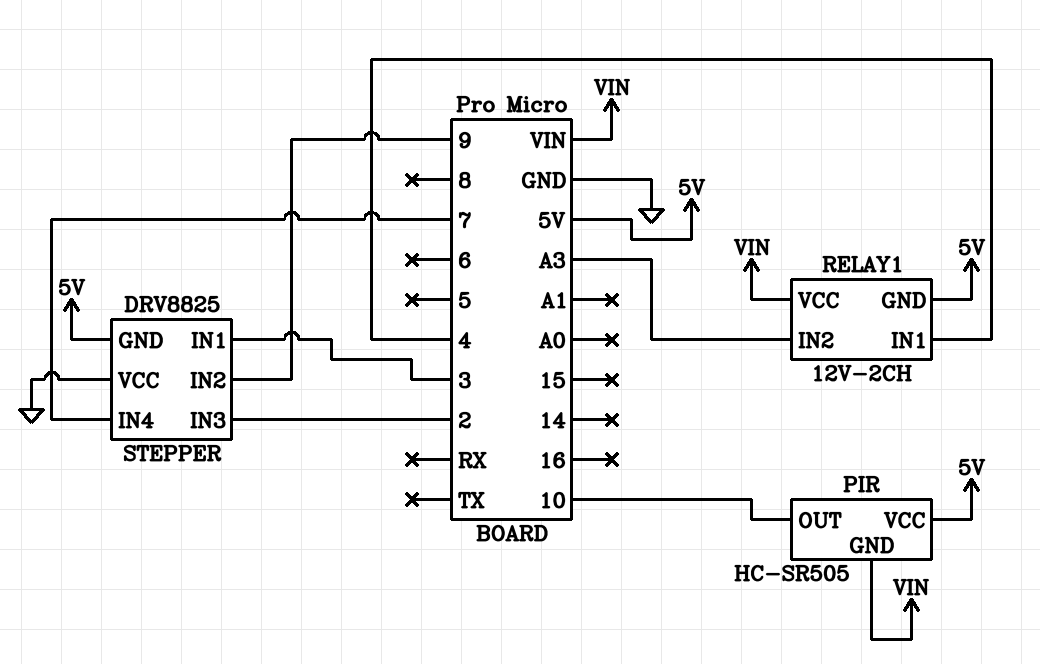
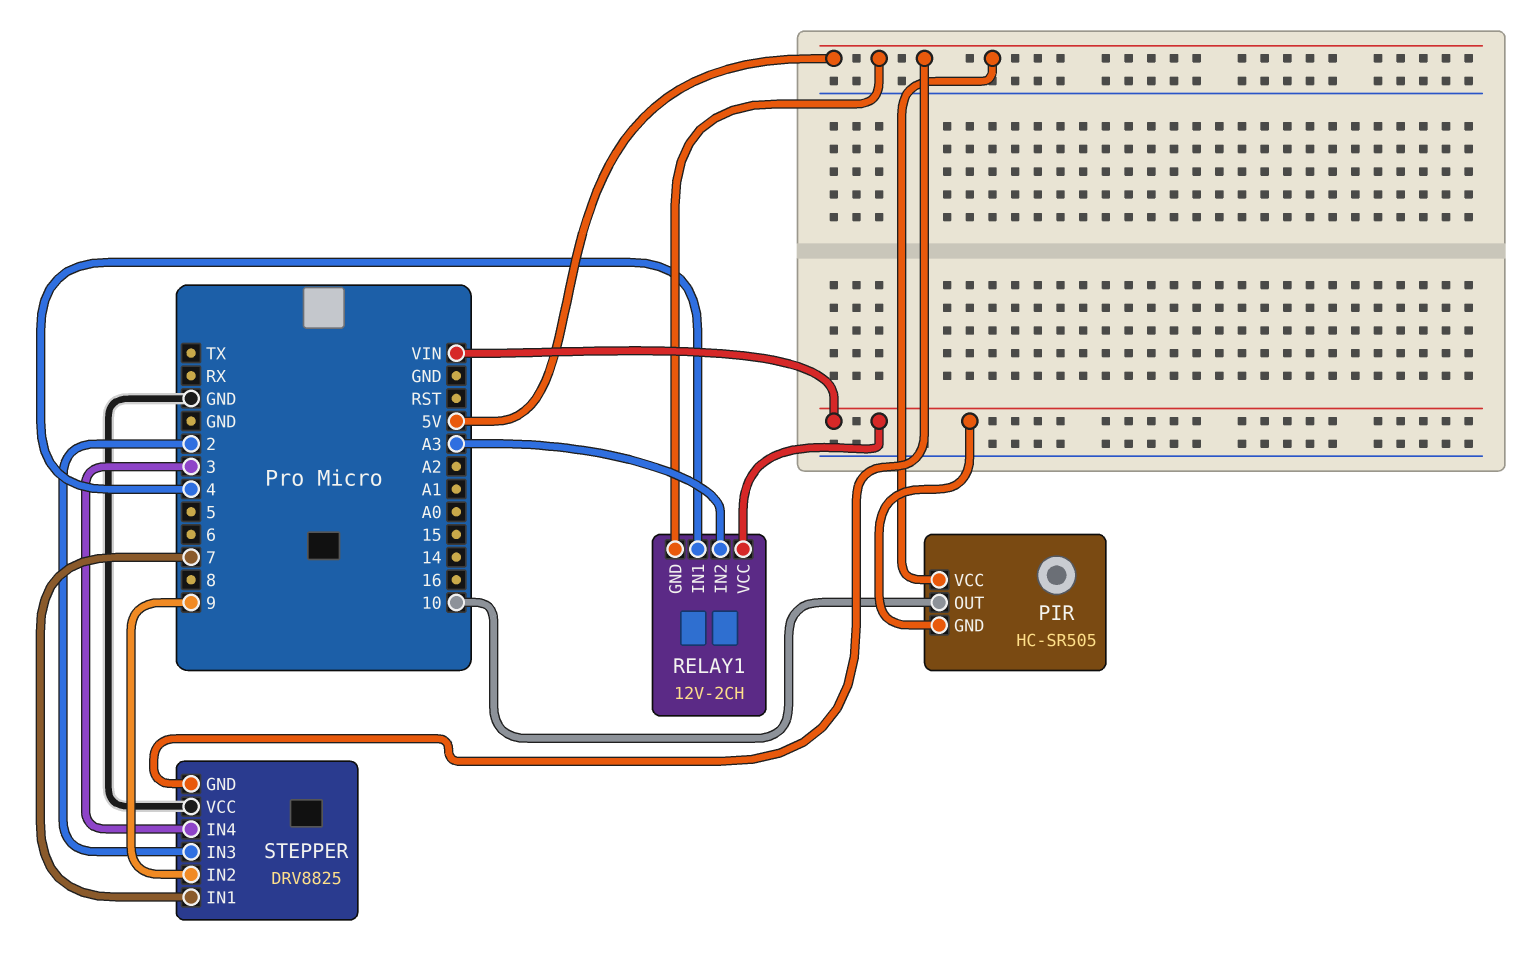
STEPPER pin IN1: 3 -> 7
STEPPER pin IN4: 7 -> 3

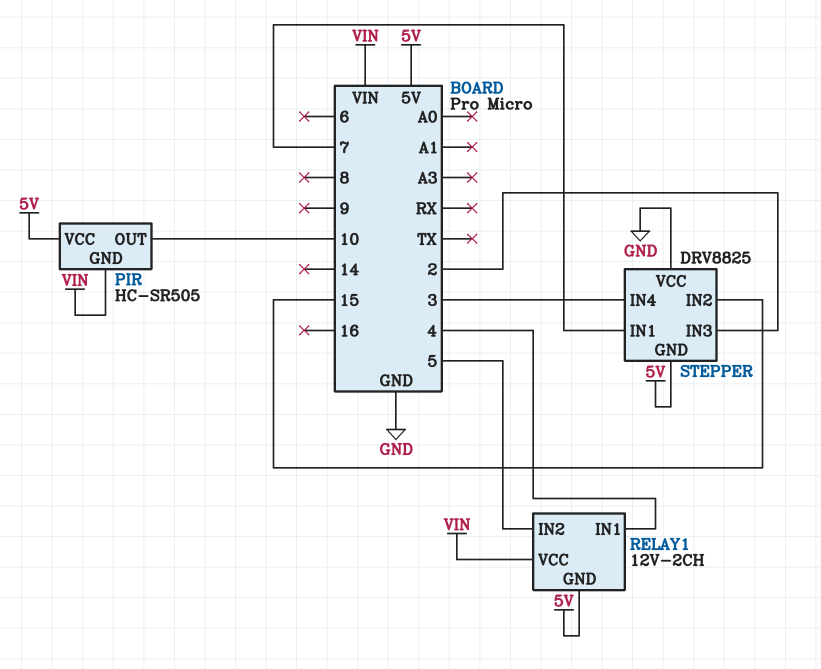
RELAY1 pin IN2: A3 -> 5
STEPPER pin IN2: 9 -> 15

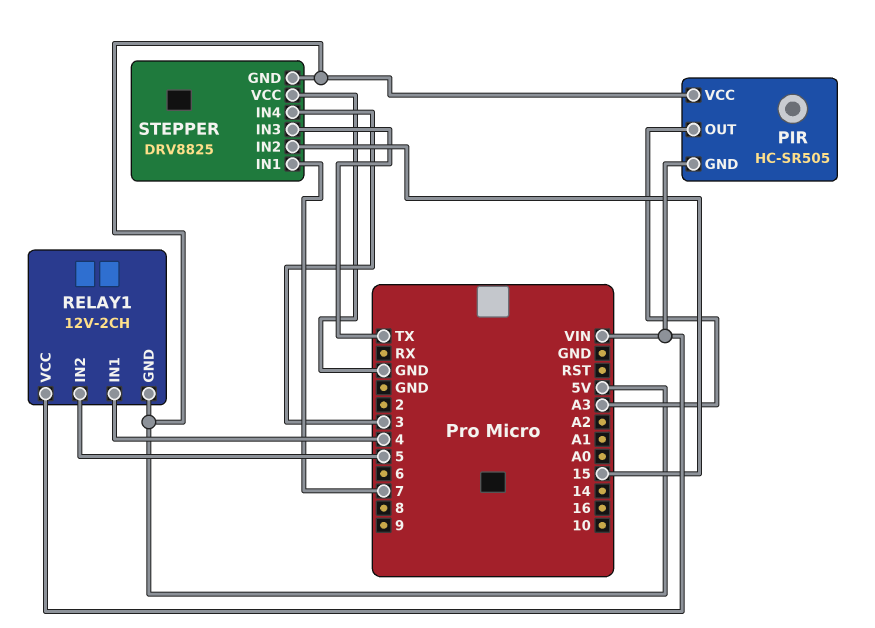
PIR pin OUT: 10 -> A3
STEPPER pin IN3: 2 -> TX

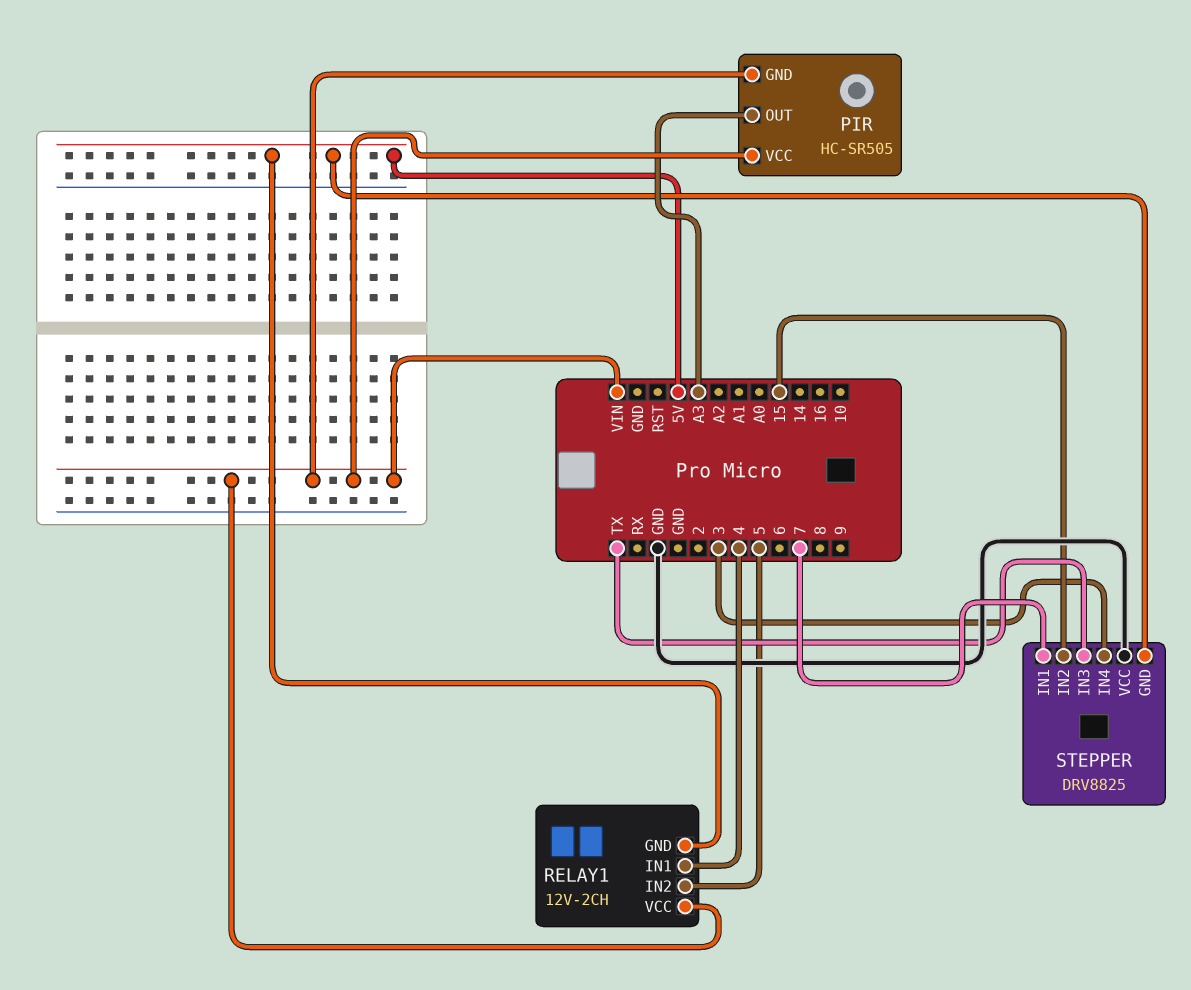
PIR pin VCC: 5V -> VIN

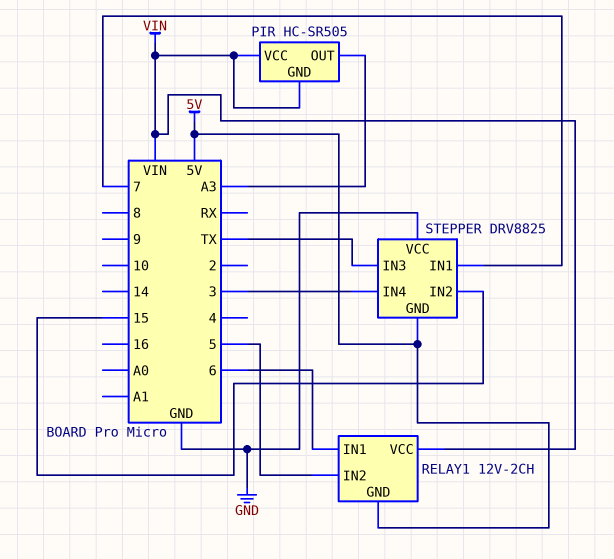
RELAY1 pin IN1: 4 -> 6

